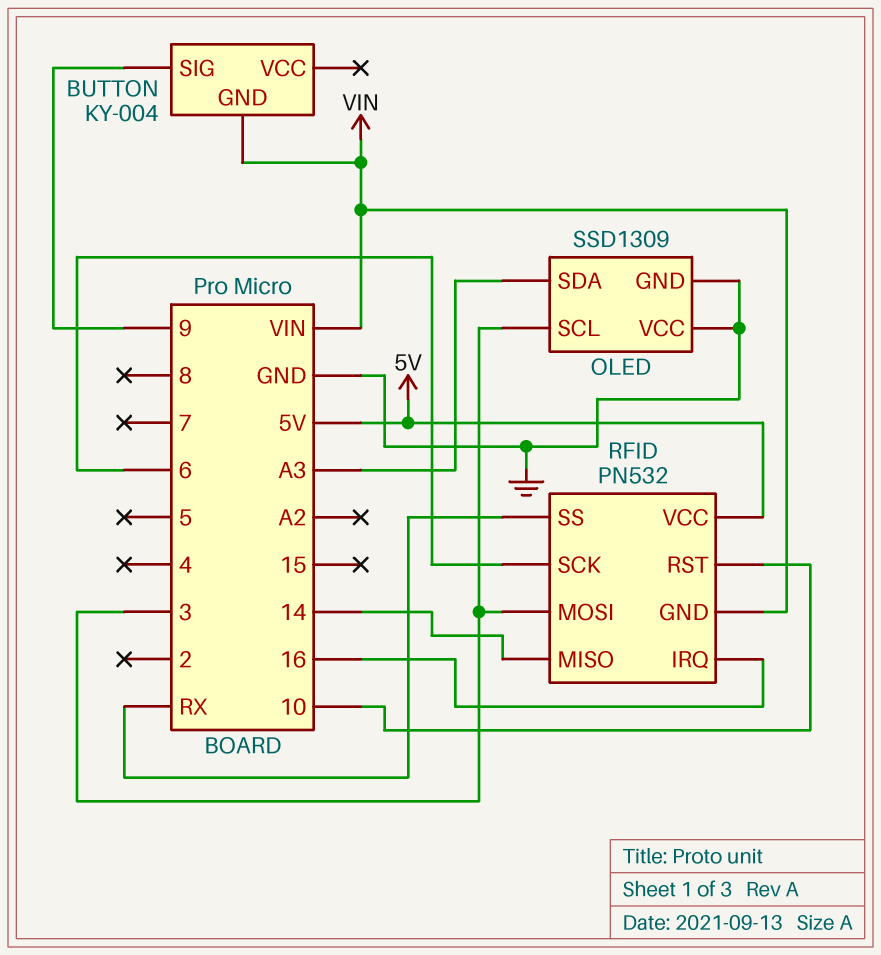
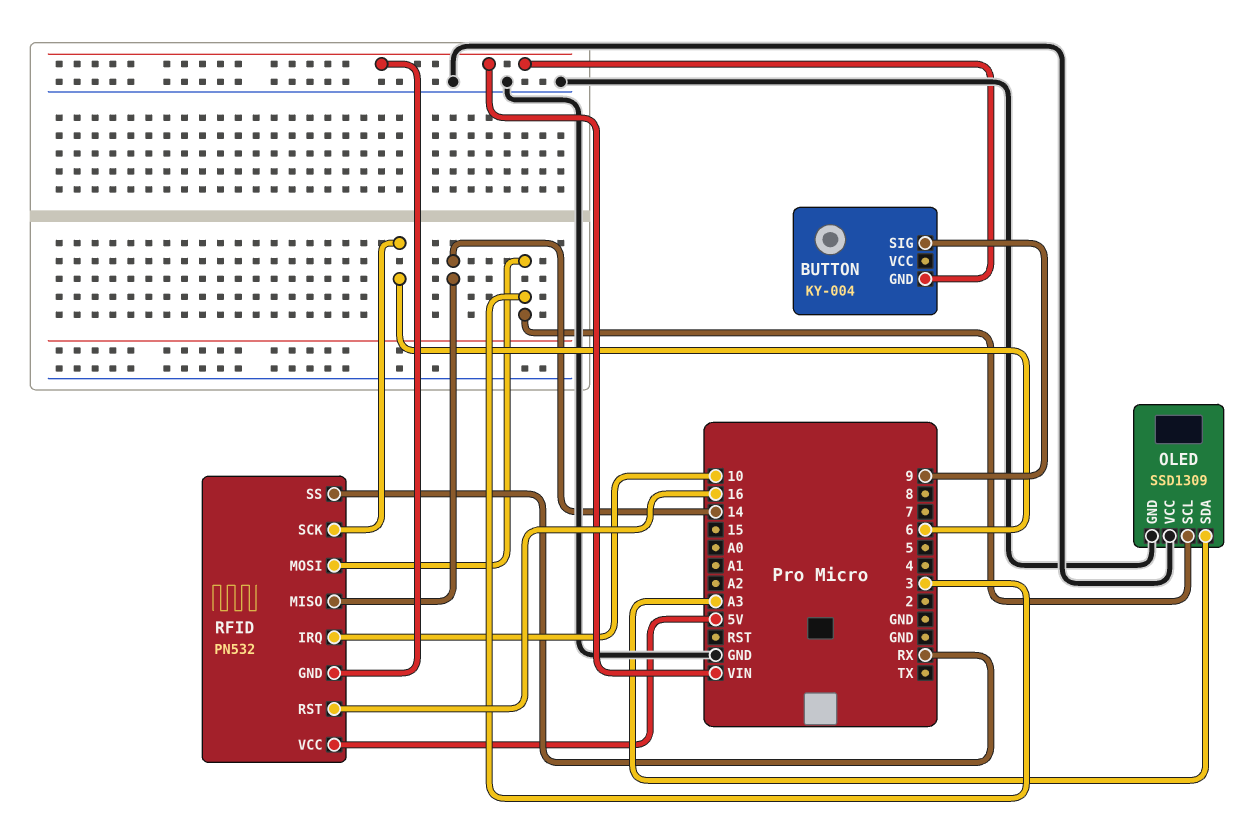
RFID pin IRQ: 16 -> 10
RFID pin RST: 10 -> 16

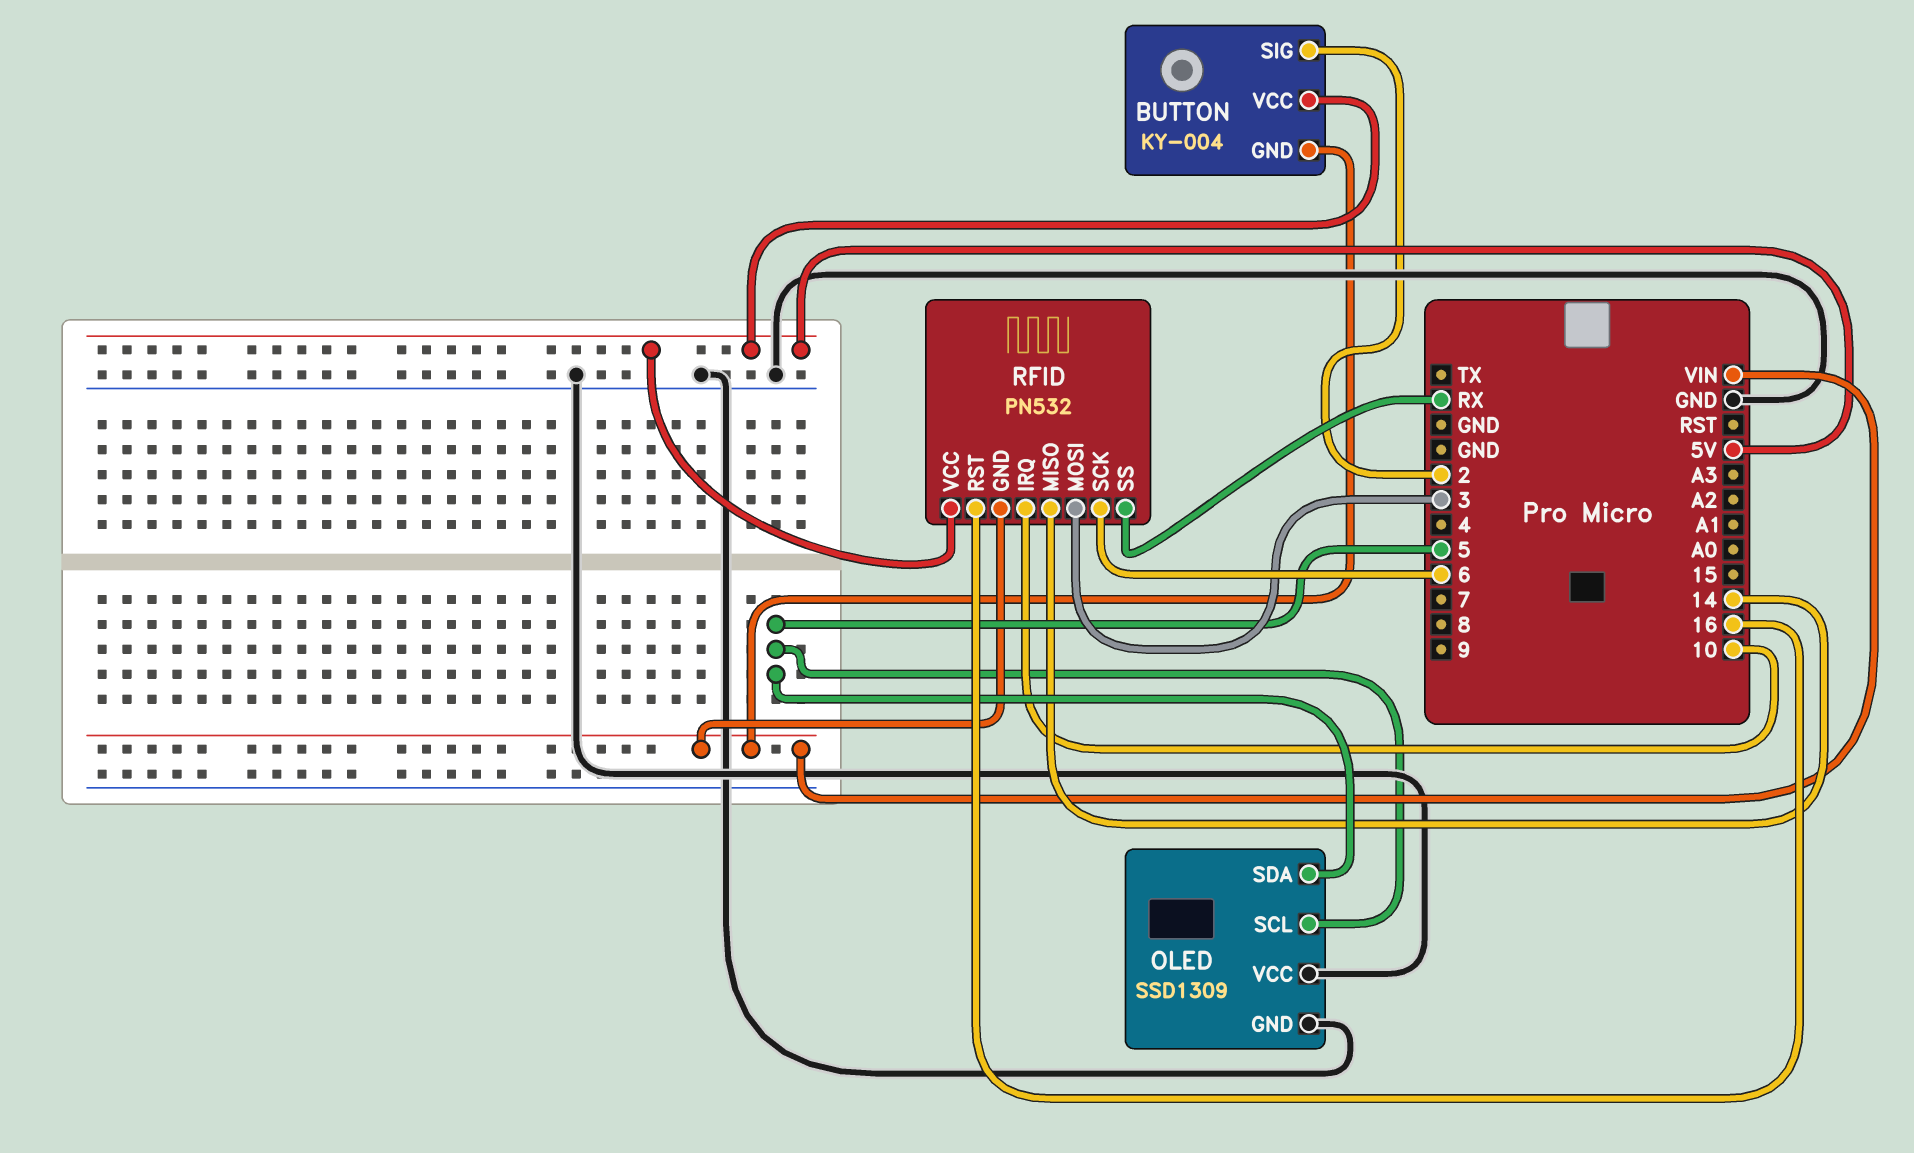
BUTTON pin SIG: 9 -> 2
BUTTON pin VCC: none -> 5V
OLED pin SCL: 3 -> 5
OLED pin SDA: A3 -> 5

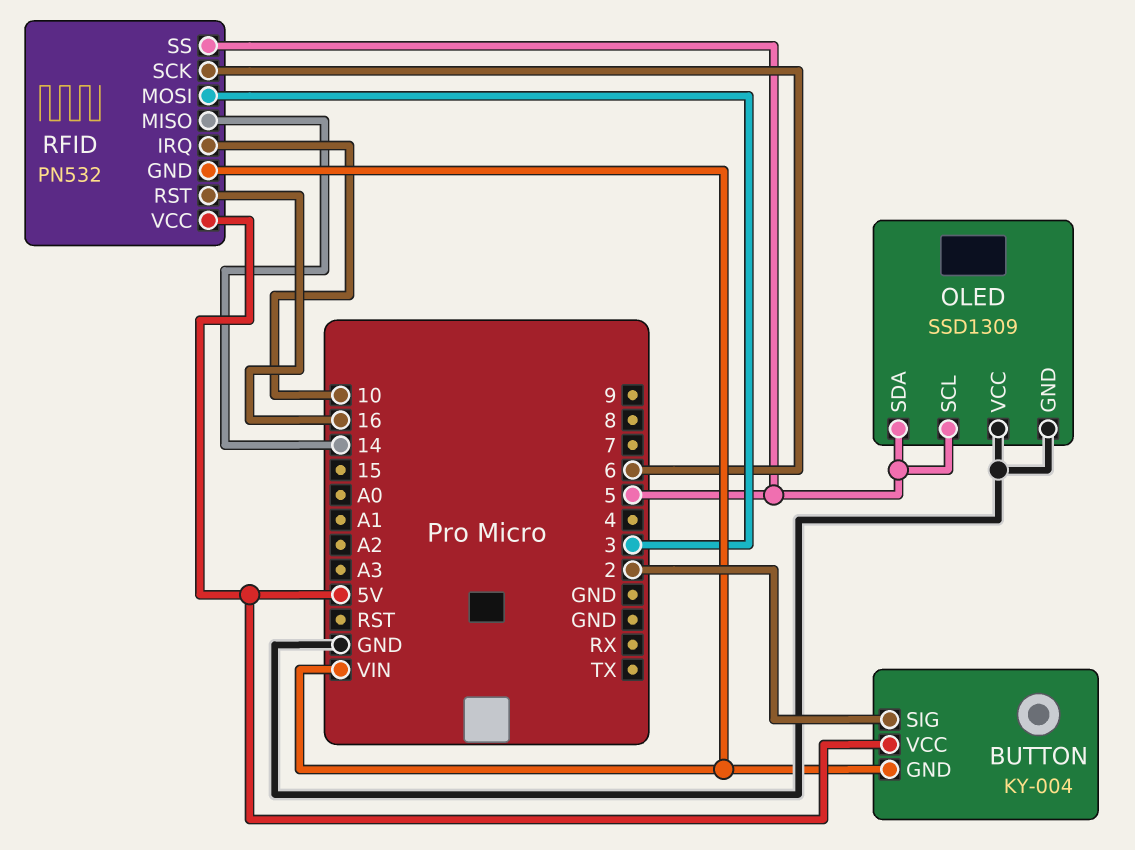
RFID pin SS: RX -> 5

